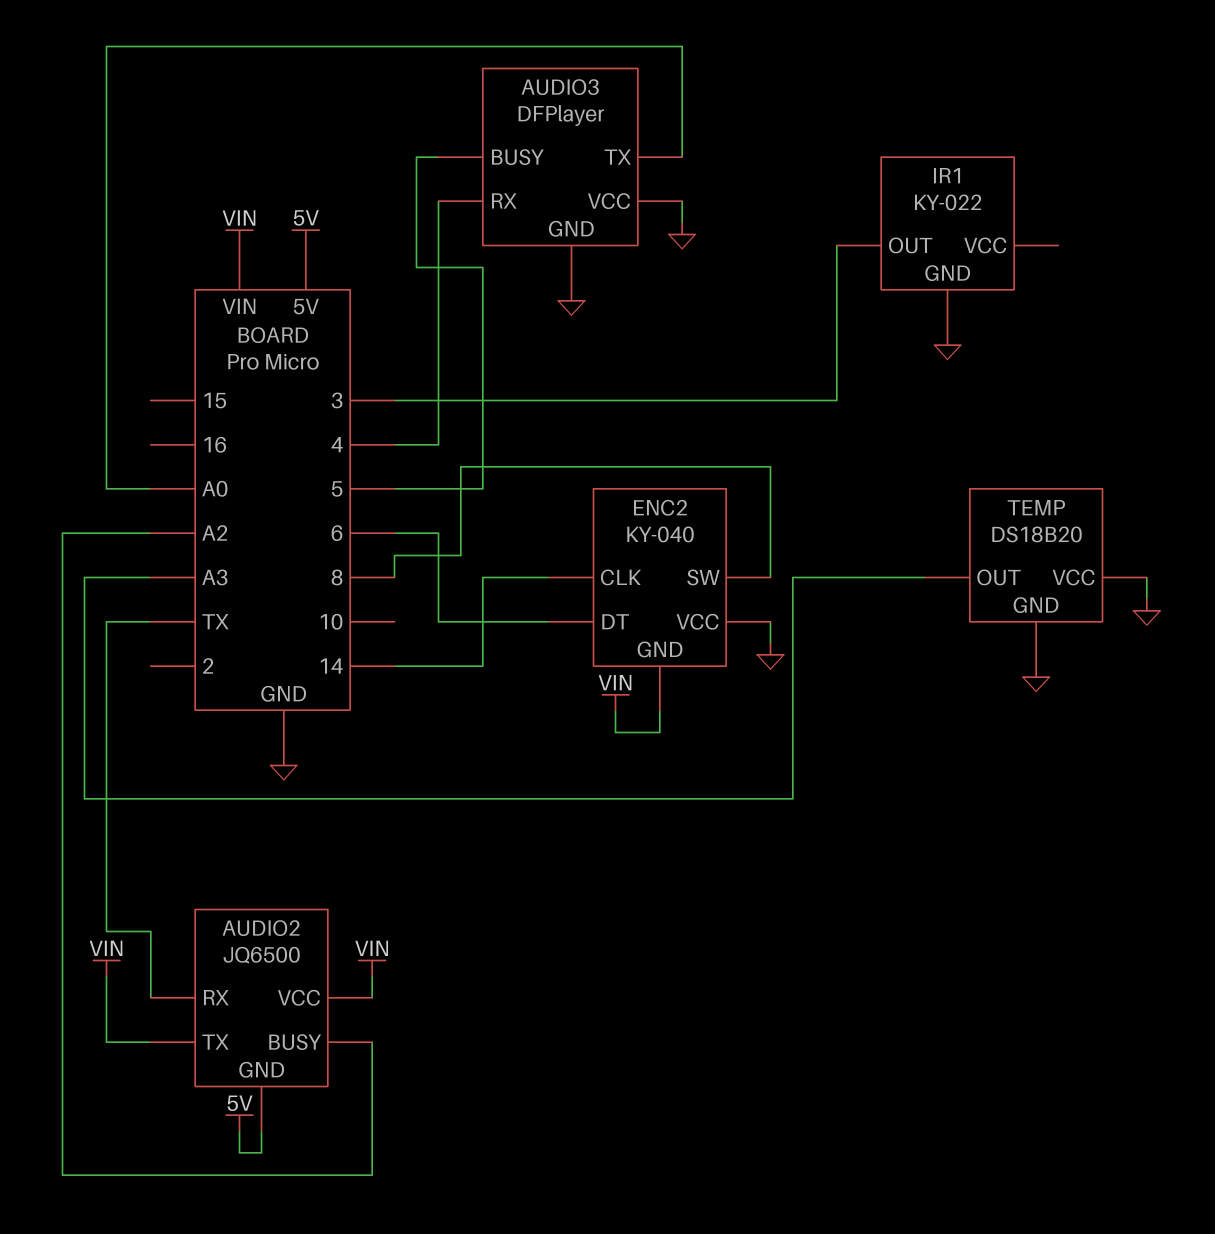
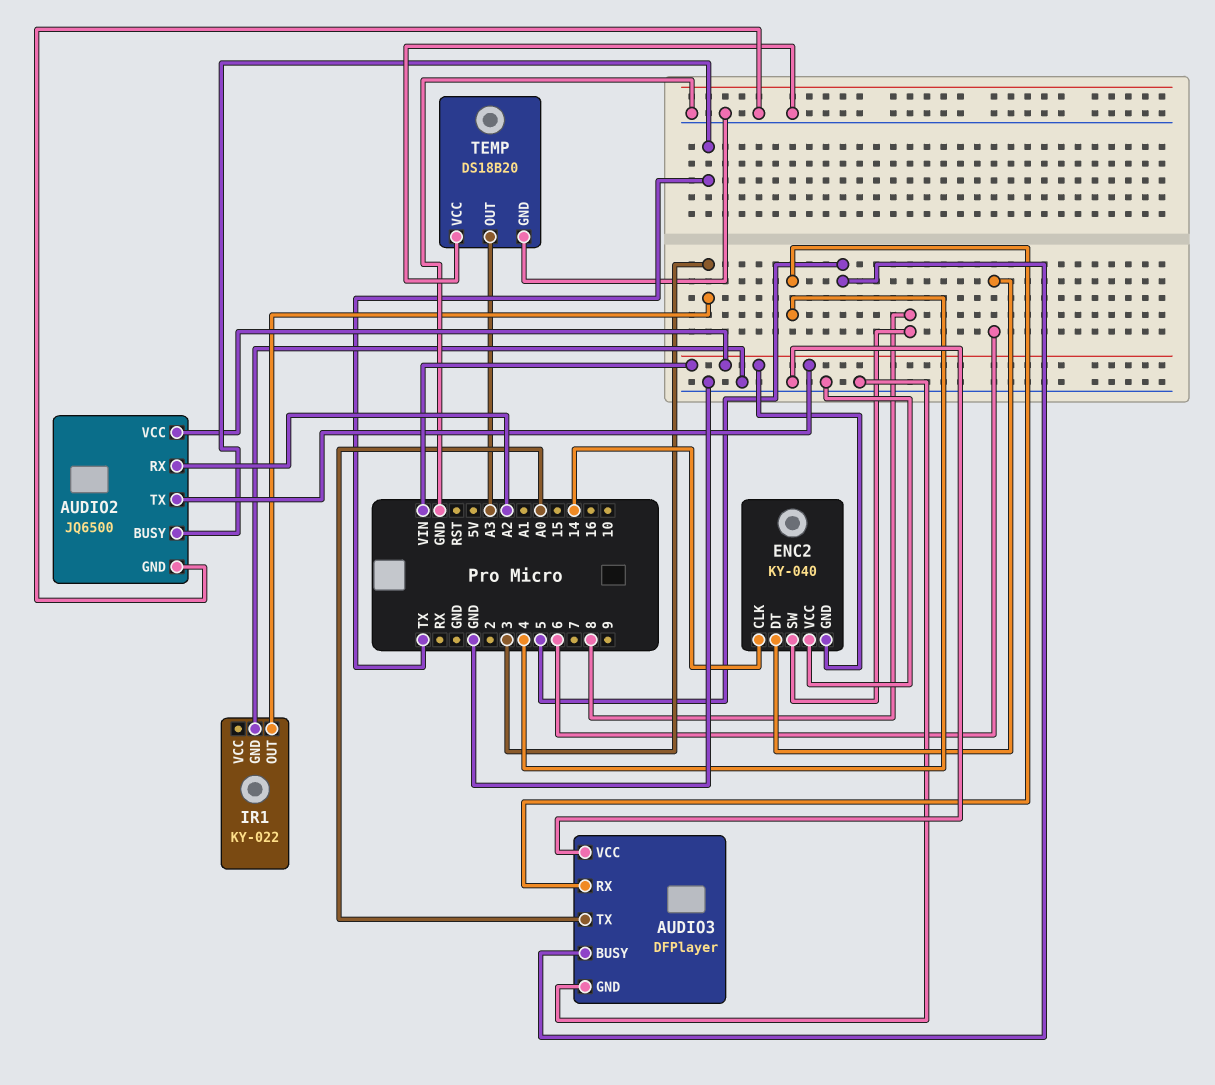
AUDIO2 pin BUSY: A2 -> TX
AUDIO2 pin GND: 5V -> GND
AUDIO2 pin RX: TX -> A2

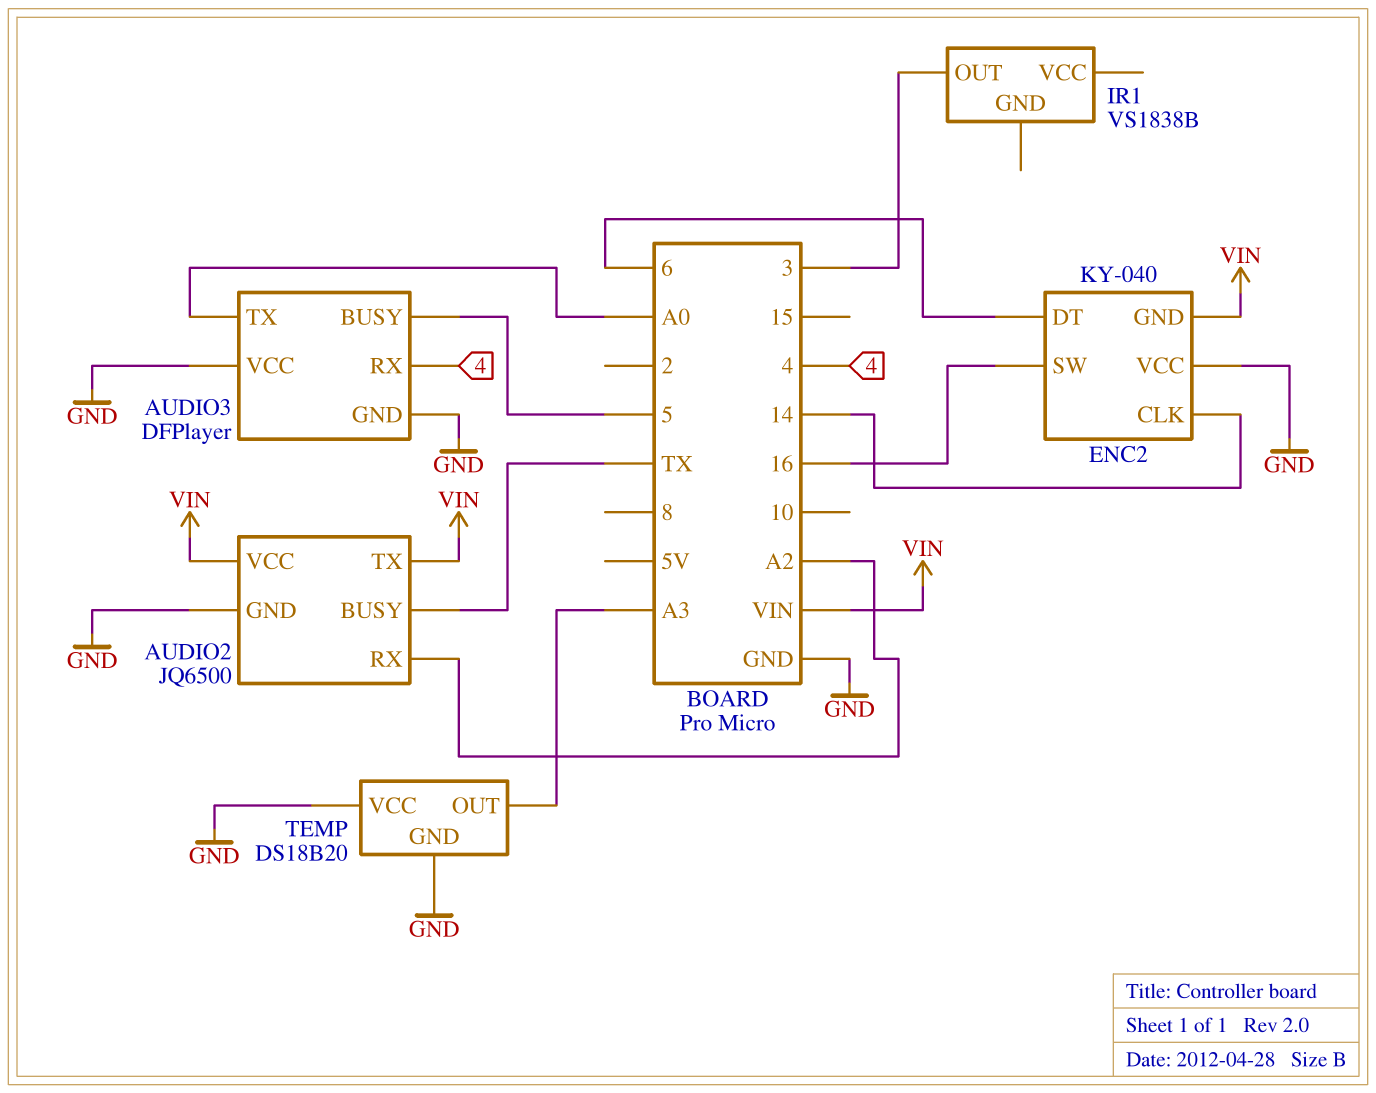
ENC2 pin SW: 8 -> 16
IR1: KY-022 -> VS1838B
IR1 pin GND: GND -> none

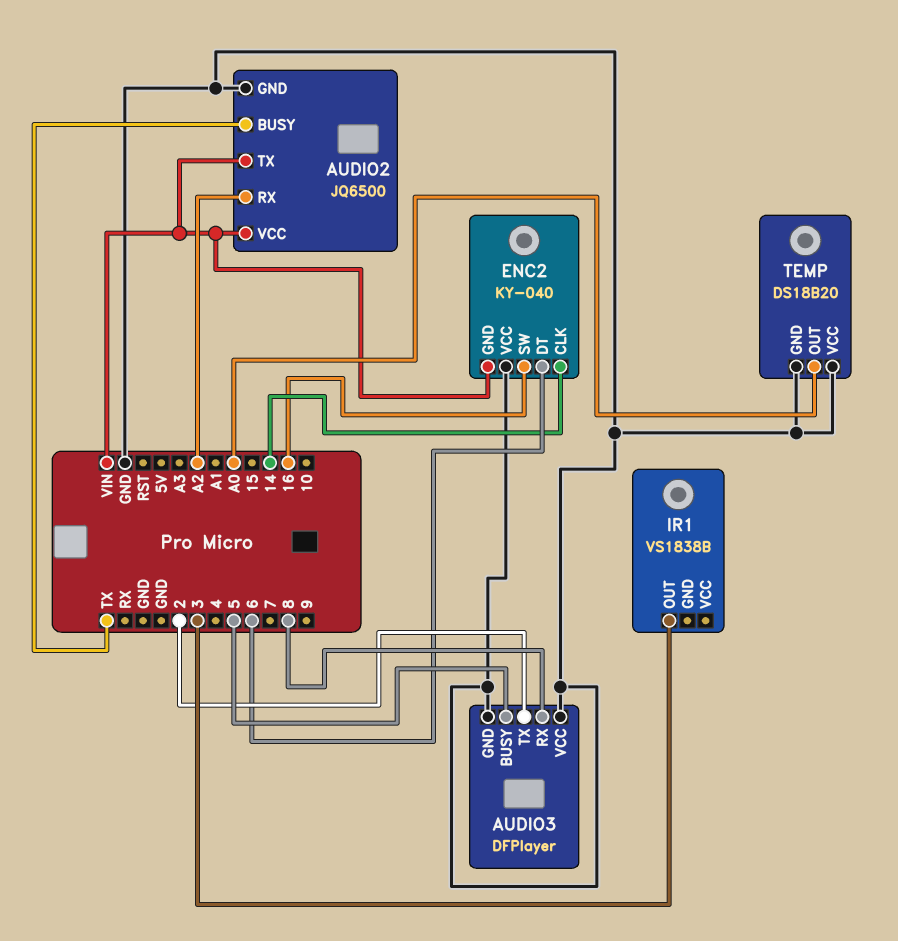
AUDIO3 pin RX: 4 -> 8
AUDIO3 pin TX: A0 -> 2
TEMP pin OUT: A3 -> A0

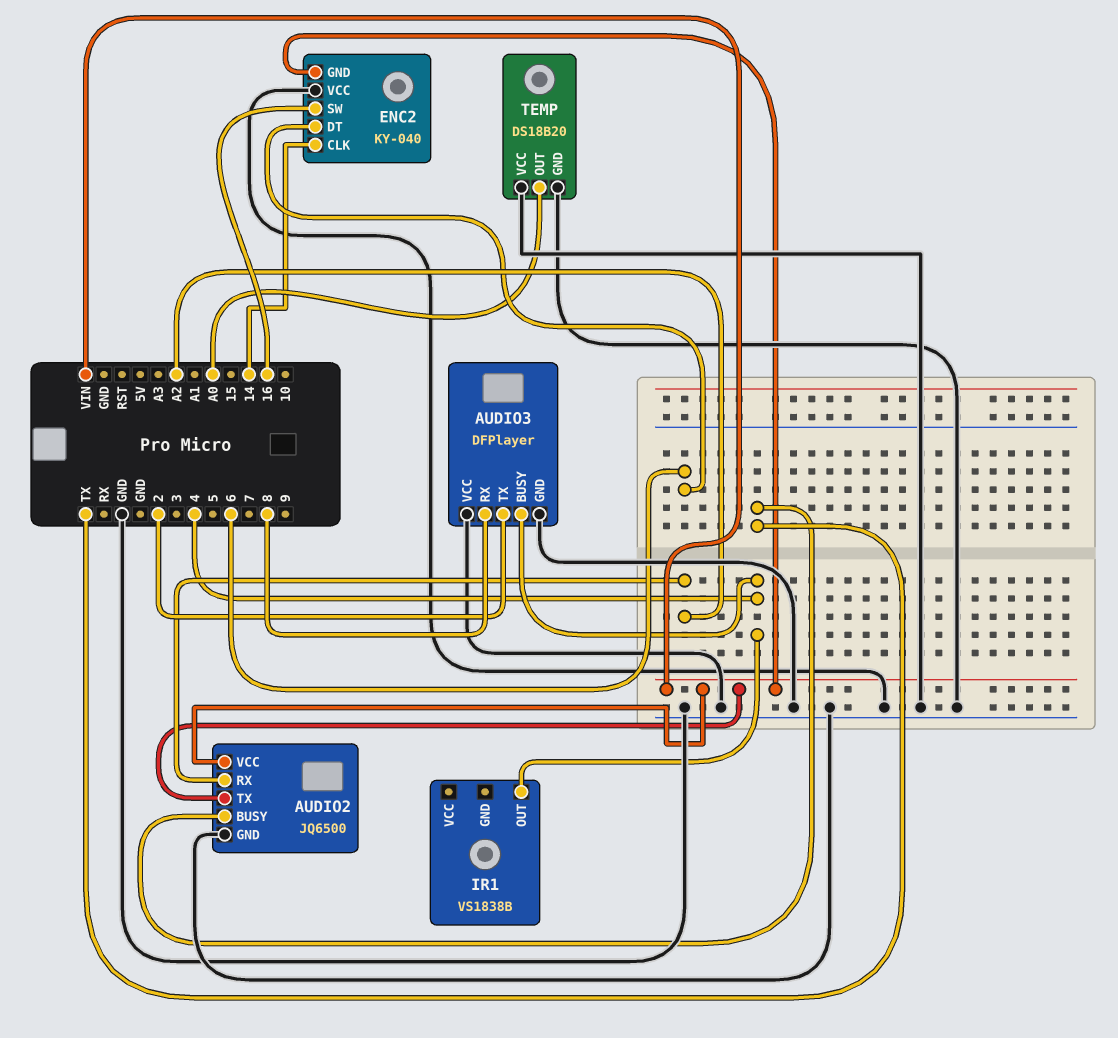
AUDIO3 pin BUSY: 5 -> 4
IR1 pin OUT: 3 -> 4

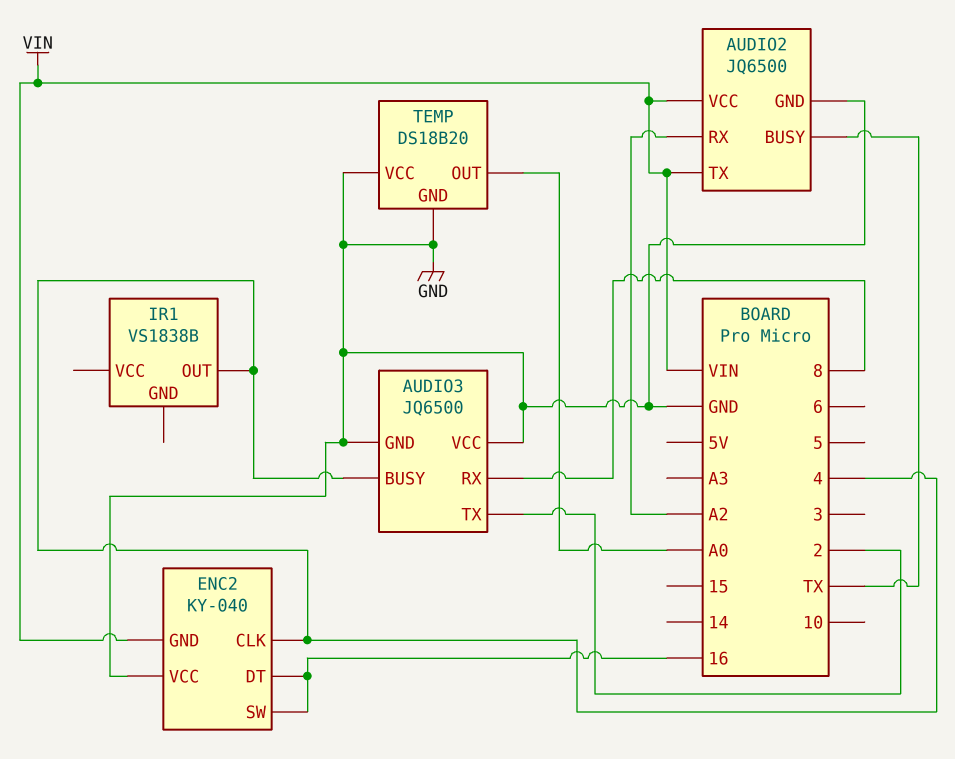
AUDIO3: DFPlayer -> JQ6500
ENC2 pin CLK: 14 -> 4
ENC2 pin DT: 6 -> 16

